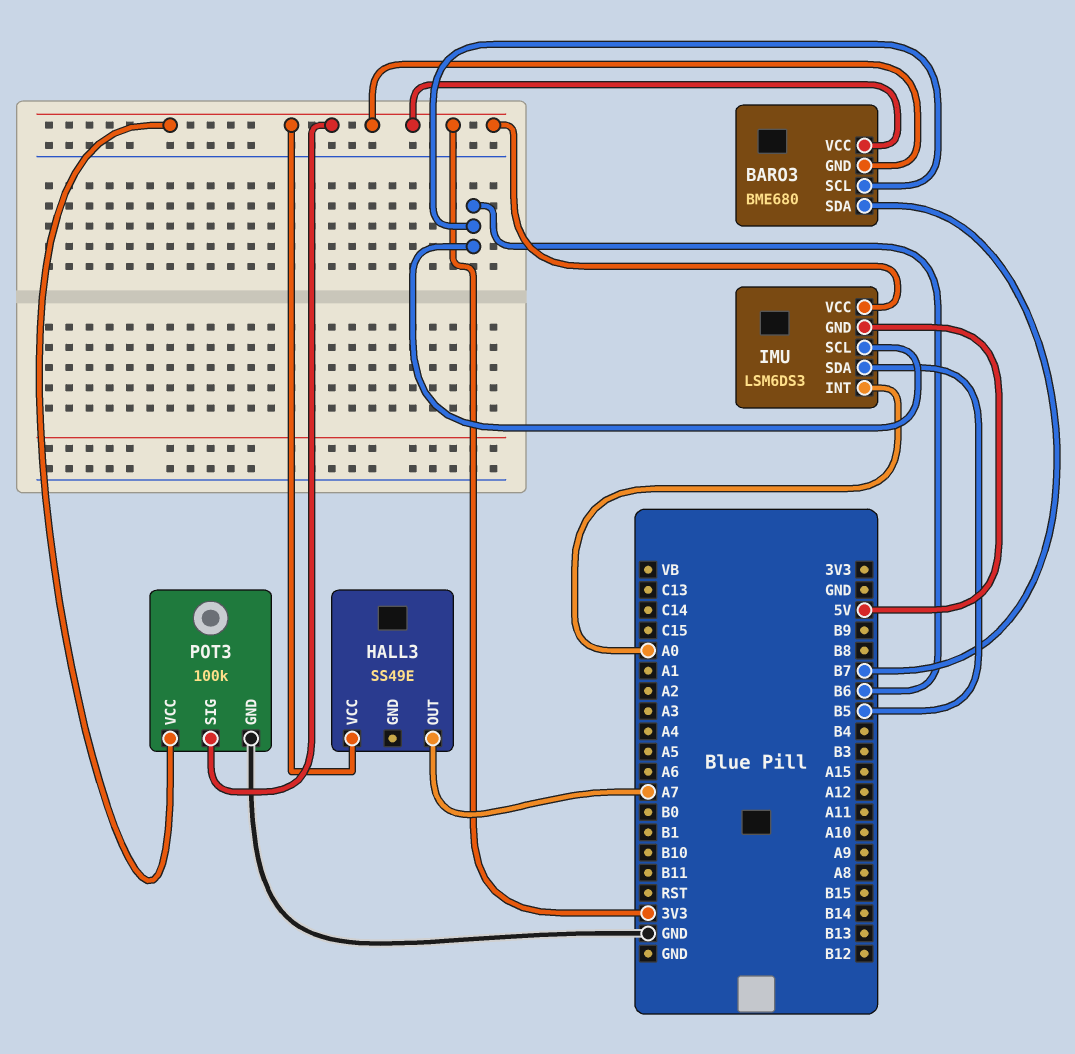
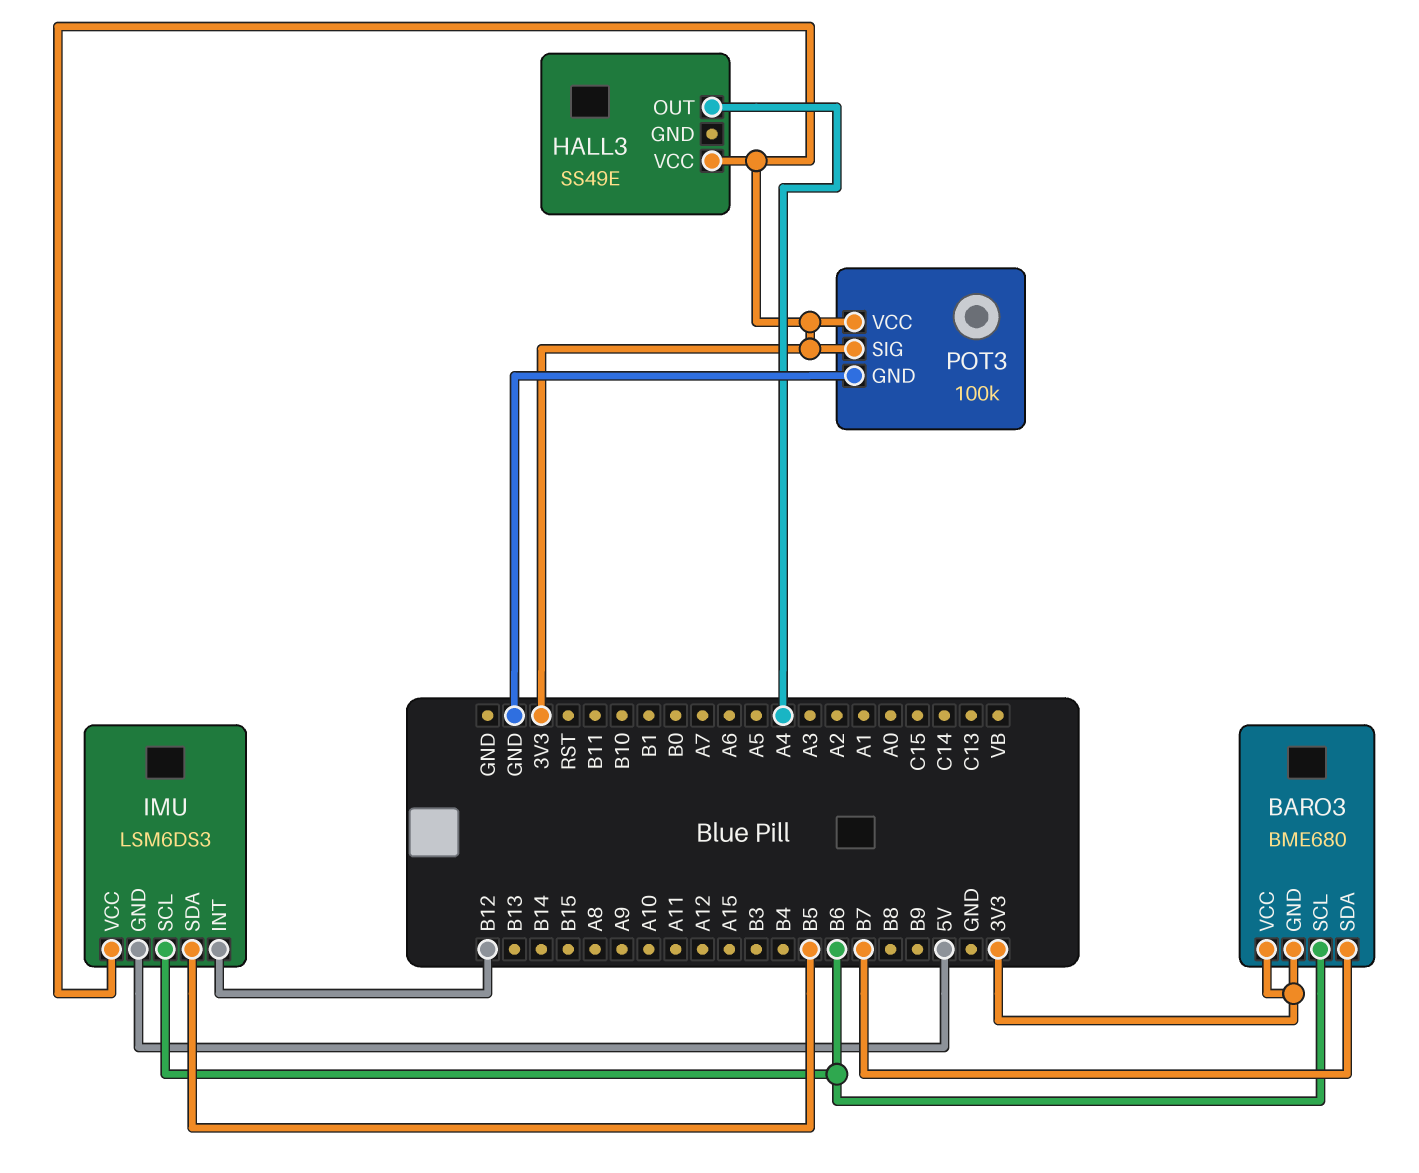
HALL3 pin OUT: A7 -> A4
IMU pin INT: A0 -> B12

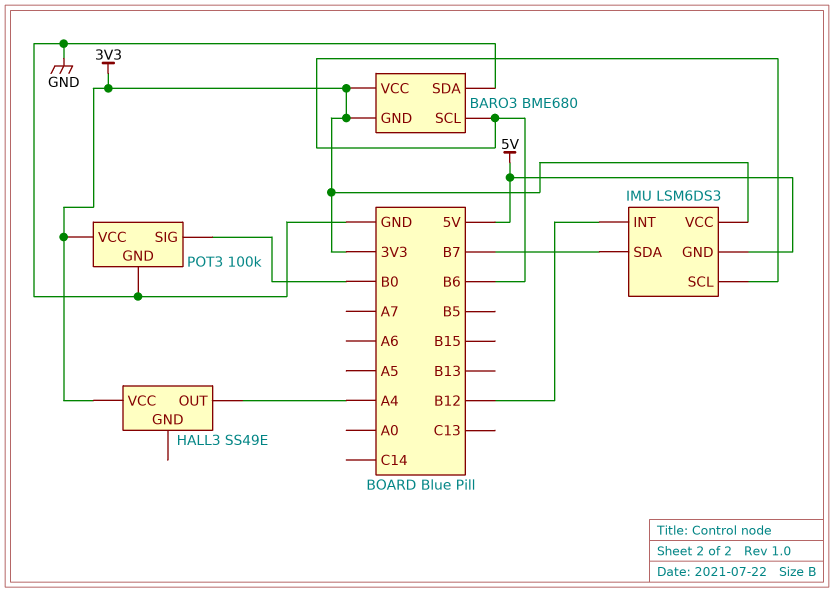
BARO3 pin SDA: B7 -> GND
IMU pin SDA: B5 -> B7
POT3 pin SIG: 3V3 -> B0

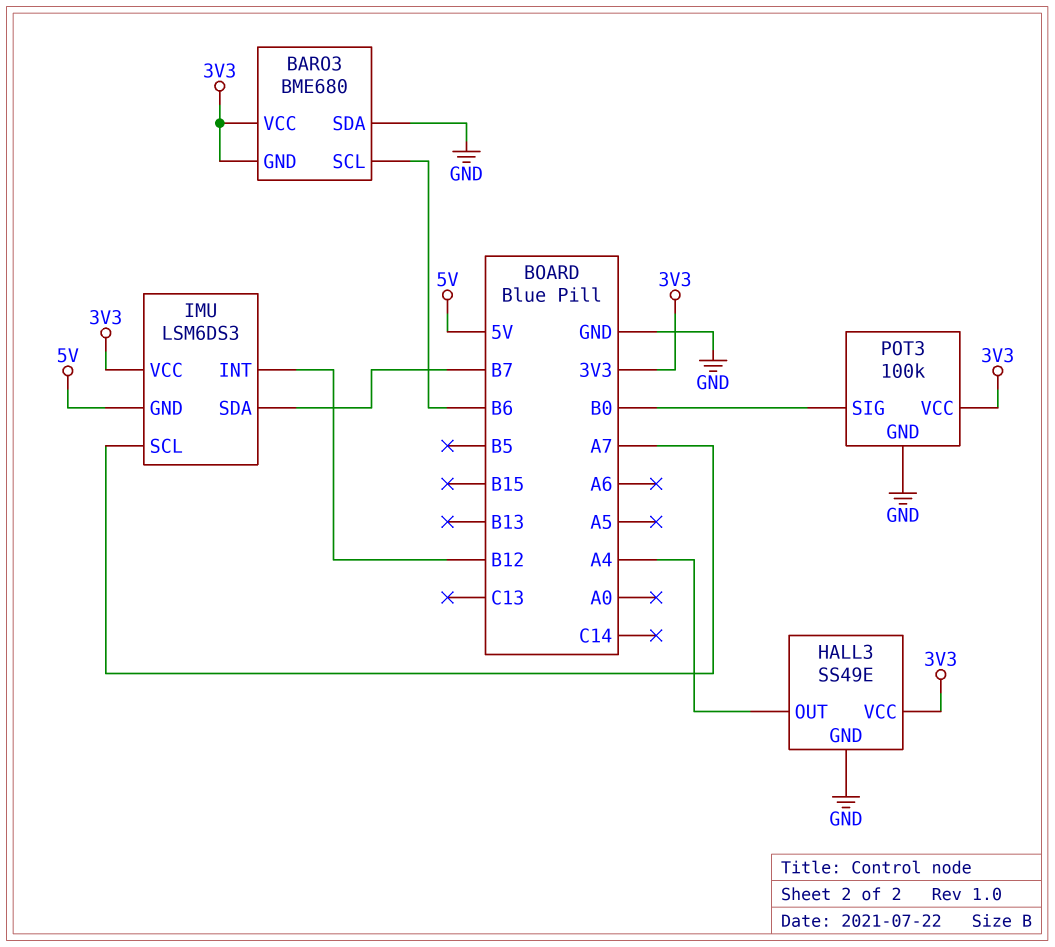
HALL3 pin GND: none -> GND
IMU pin SCL: B6 -> A7

